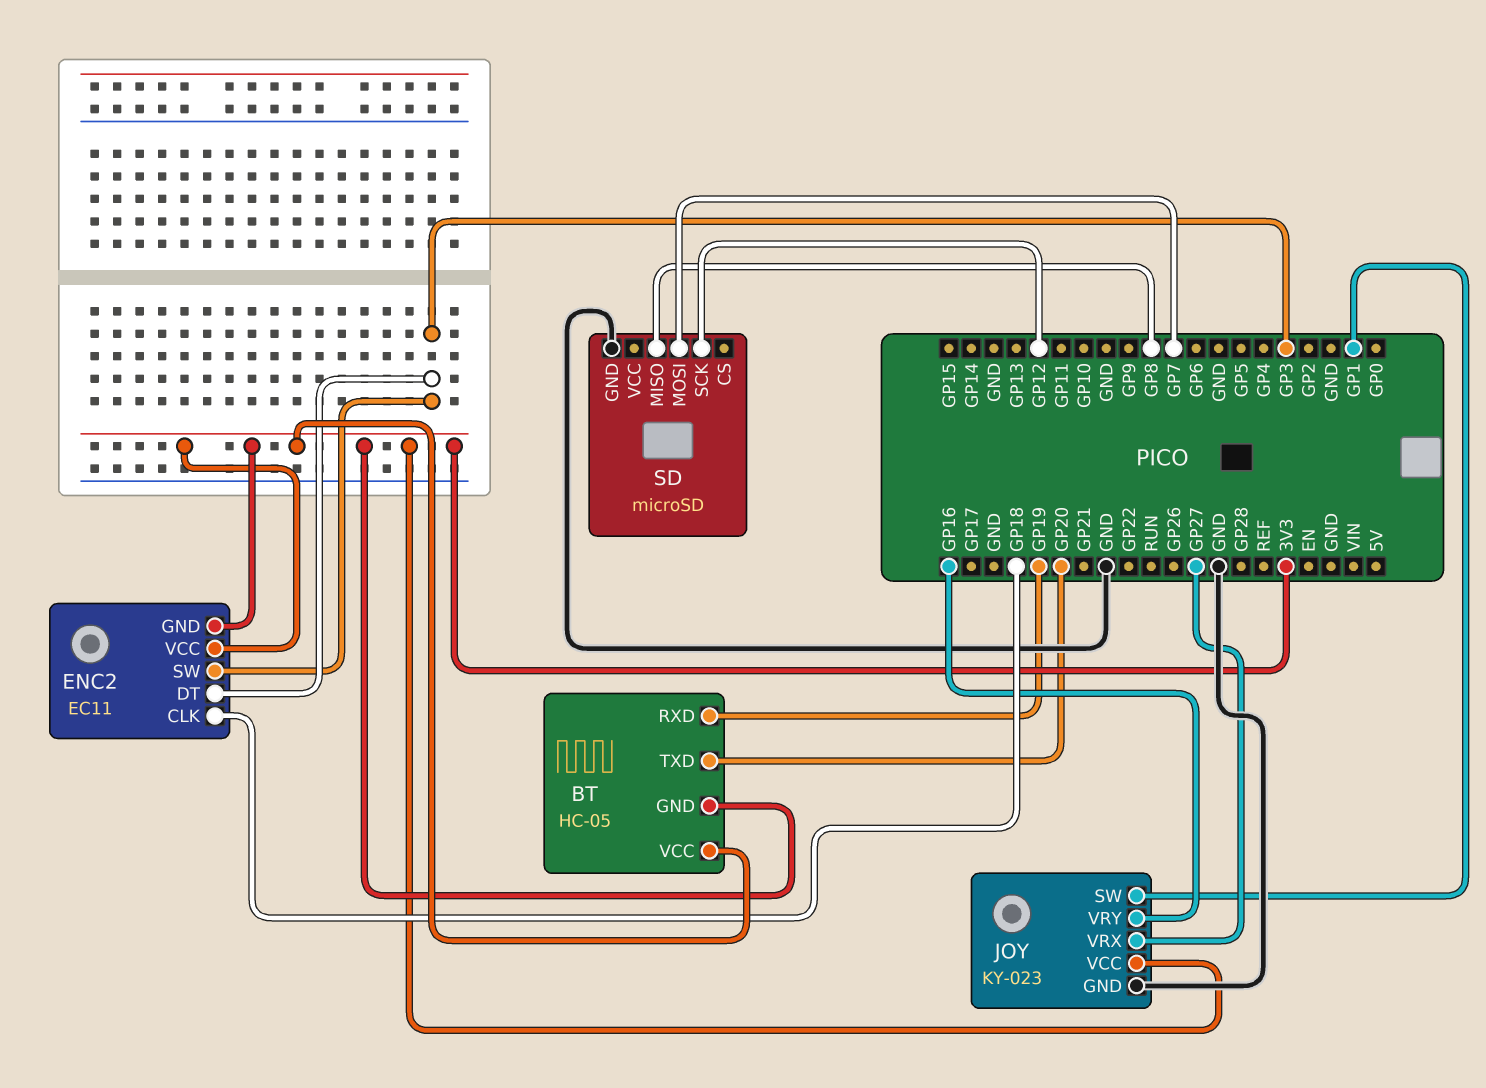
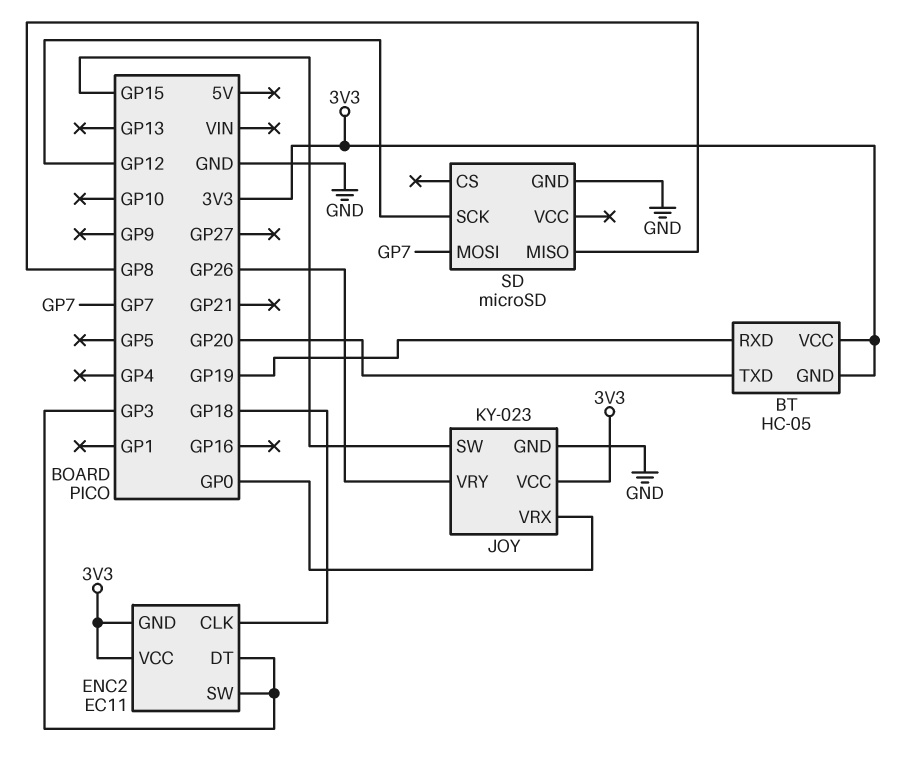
JOY pin SW: GP1 -> GP15
JOY pin VRX: GP27 -> GP0
JOY pin VRY: GP16 -> GP26

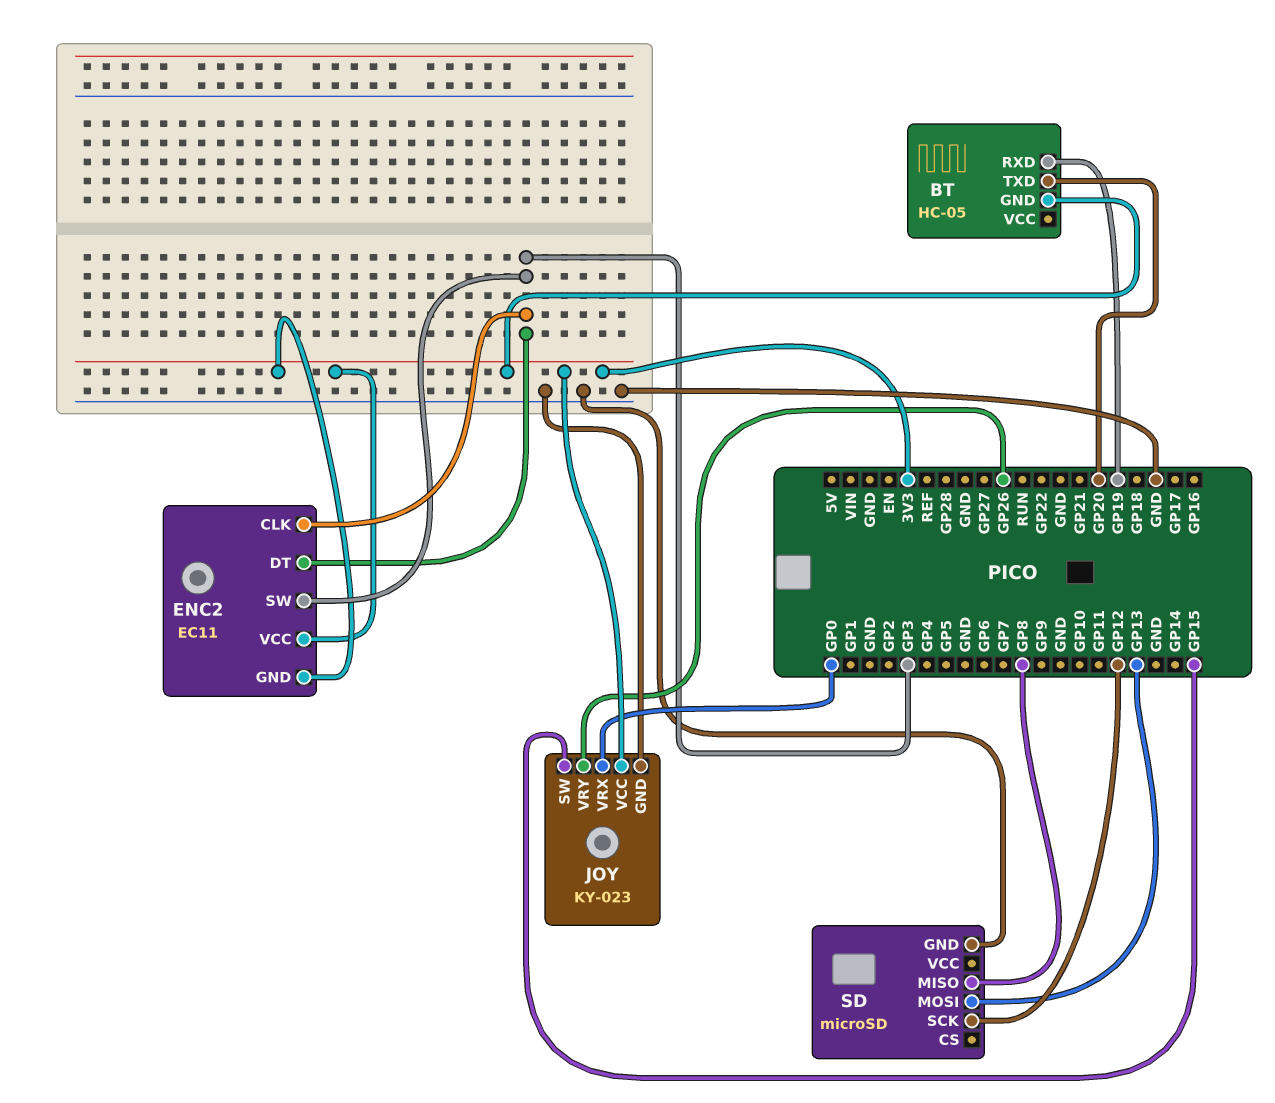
BT pin VCC: 3V3 -> none
ENC2 pin CLK: GP18 -> GP3
SD pin MOSI: GP7 -> GP13

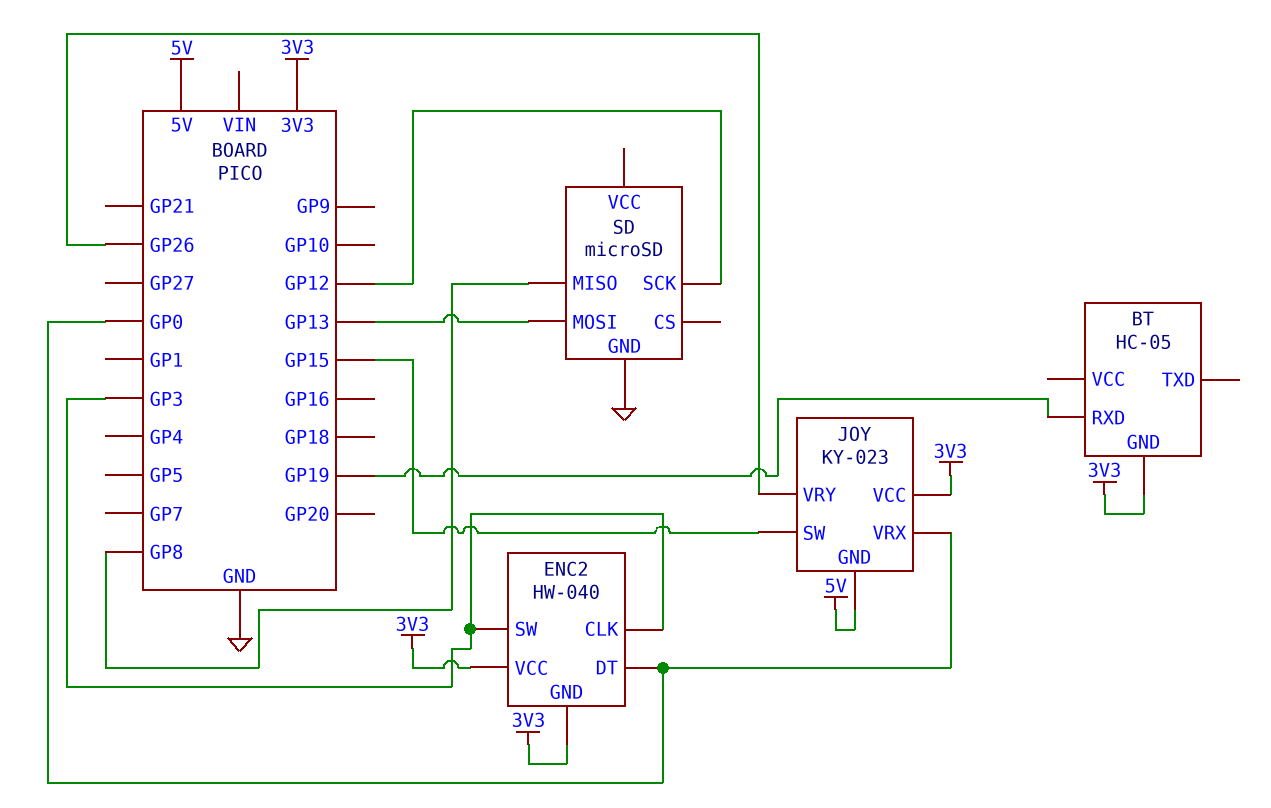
BT pin TXD: GP20 -> none
ENC2: EC11 -> HW-040
ENC2 pin DT: GP3 -> GP0
JOY pin GND: GND -> 5V

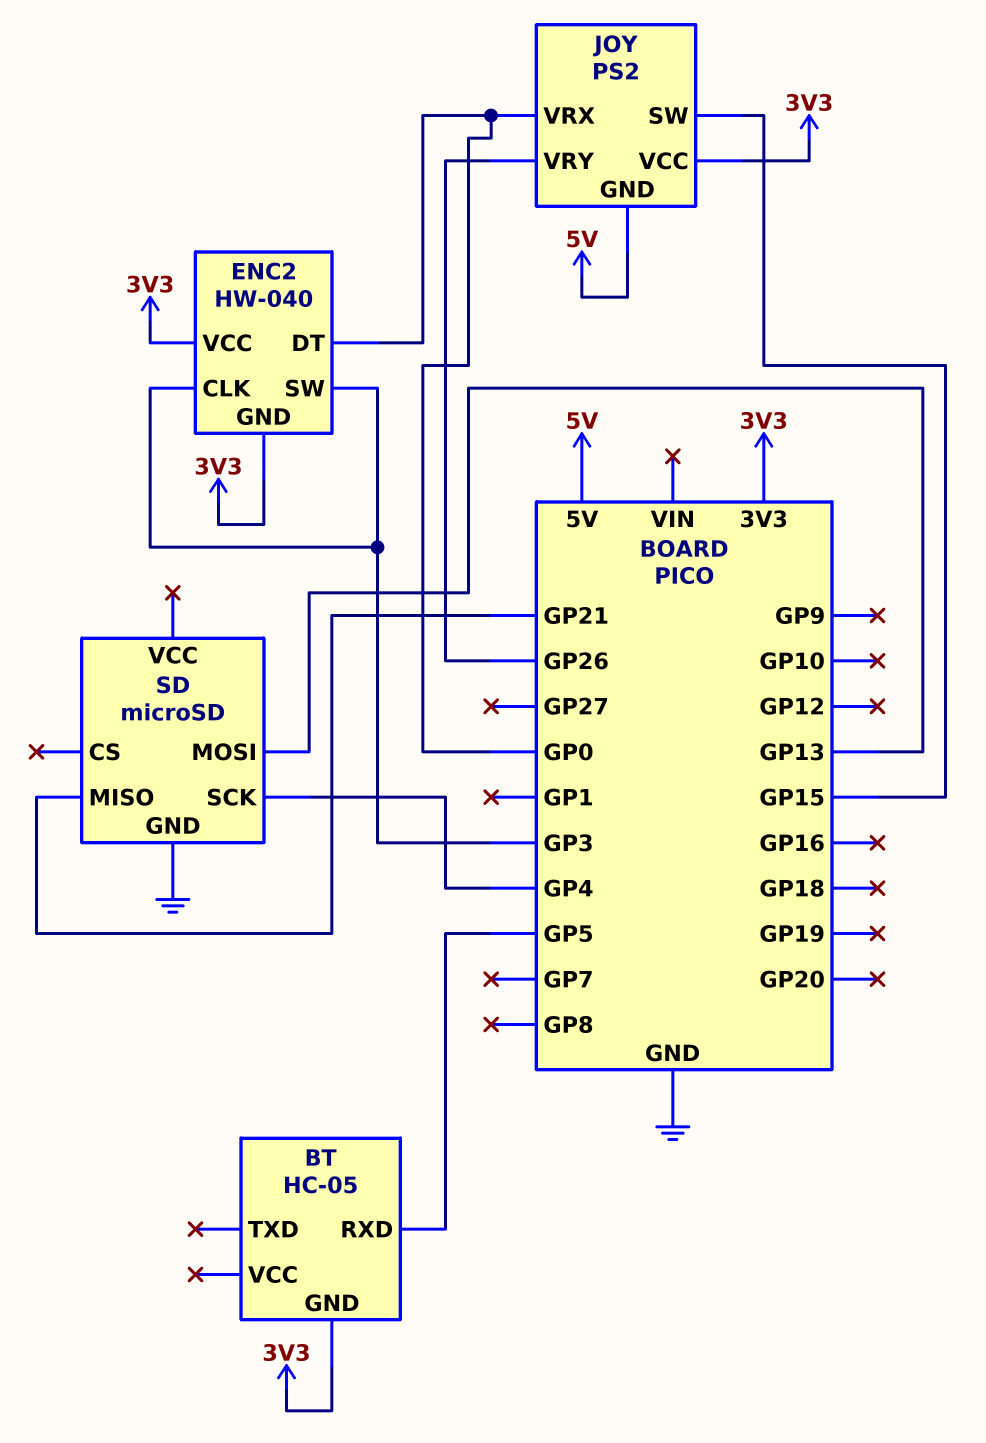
BT pin RXD: GP19 -> GP5
JOY: KY-023 -> PS2
SD pin MISO: GP8 -> GP21
SD pin SCK: GP12 -> GP4

